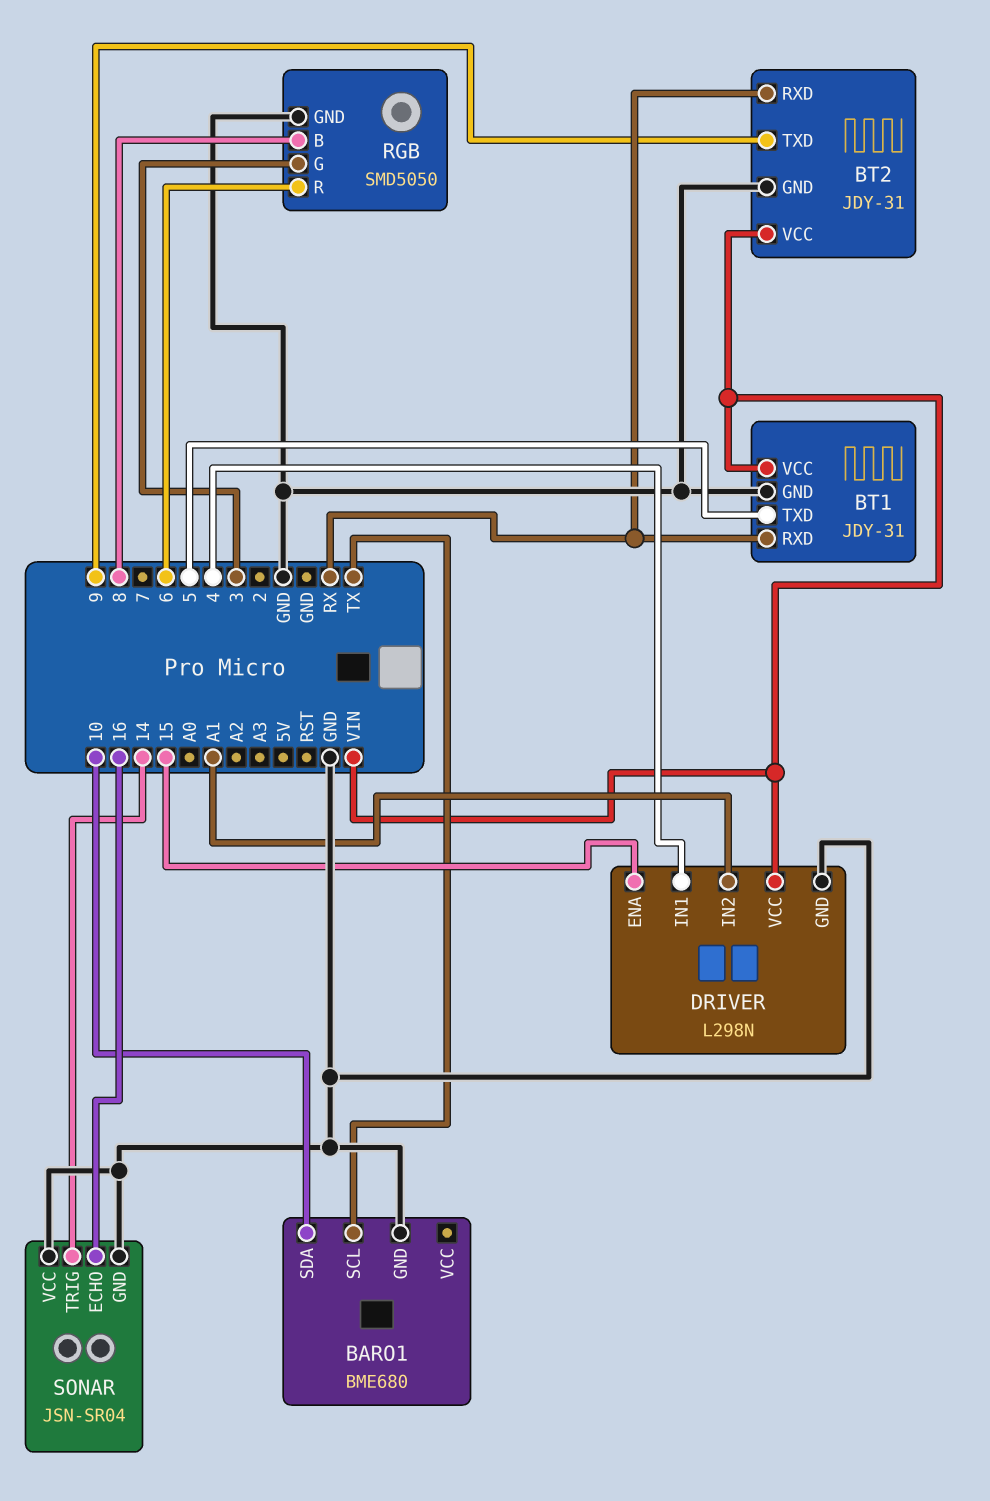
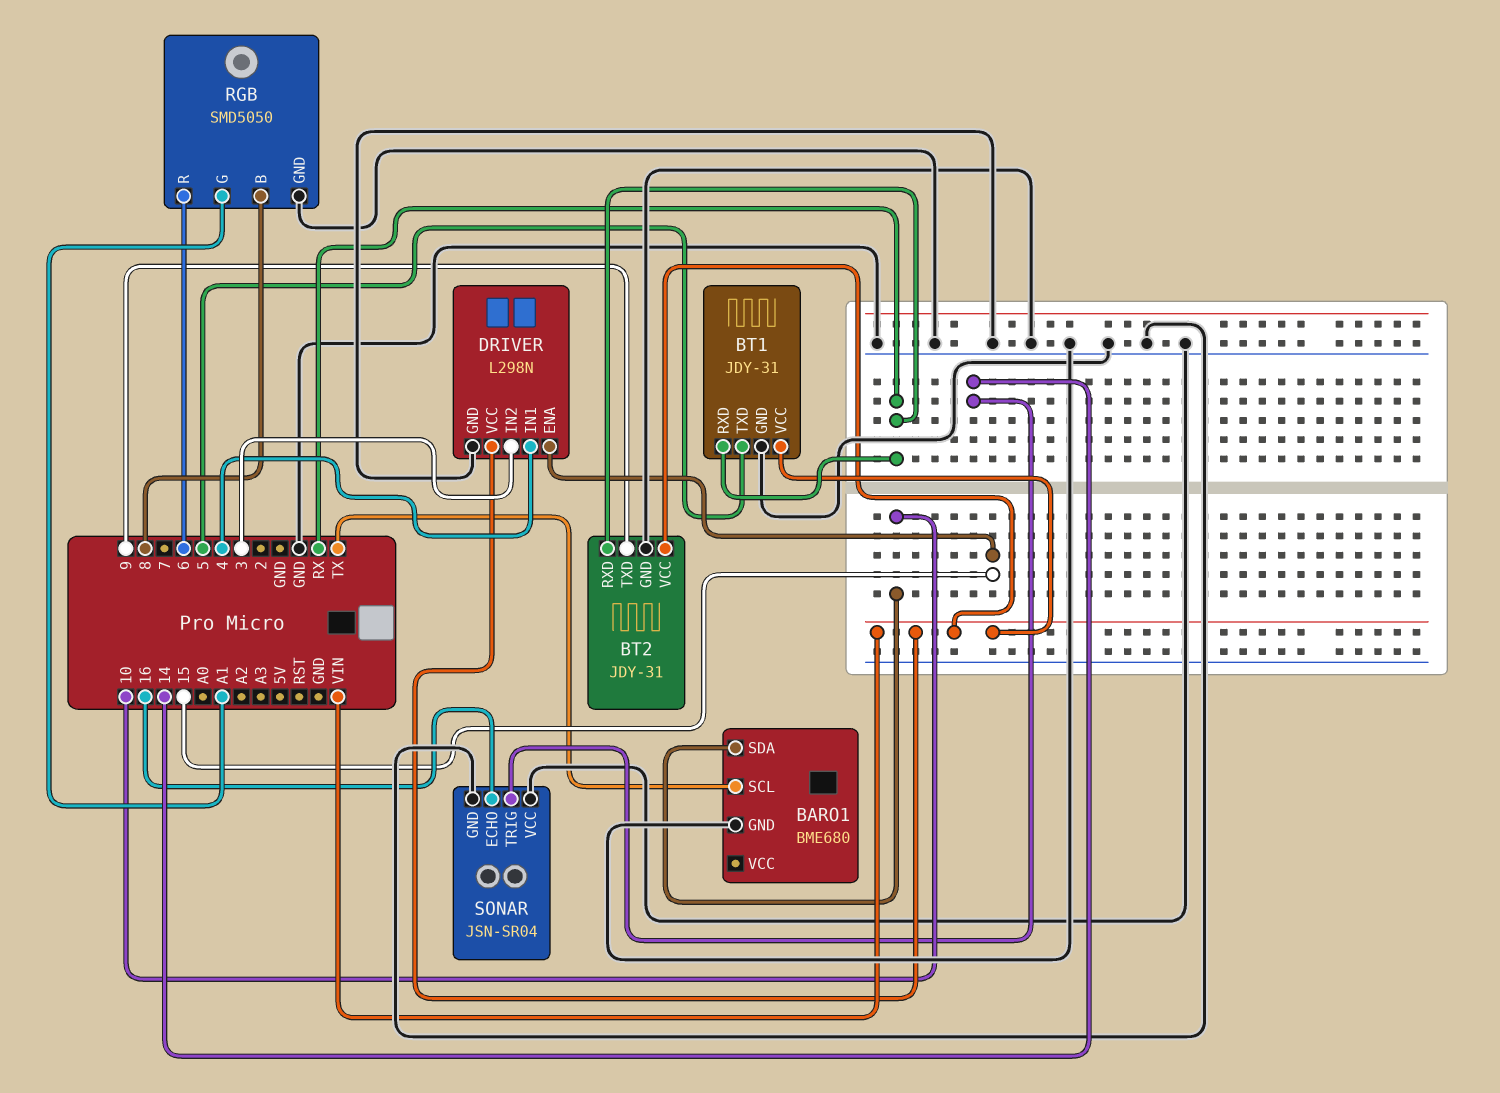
DRIVER pin IN2: A1 -> 3
RGB pin G: 3 -> A1

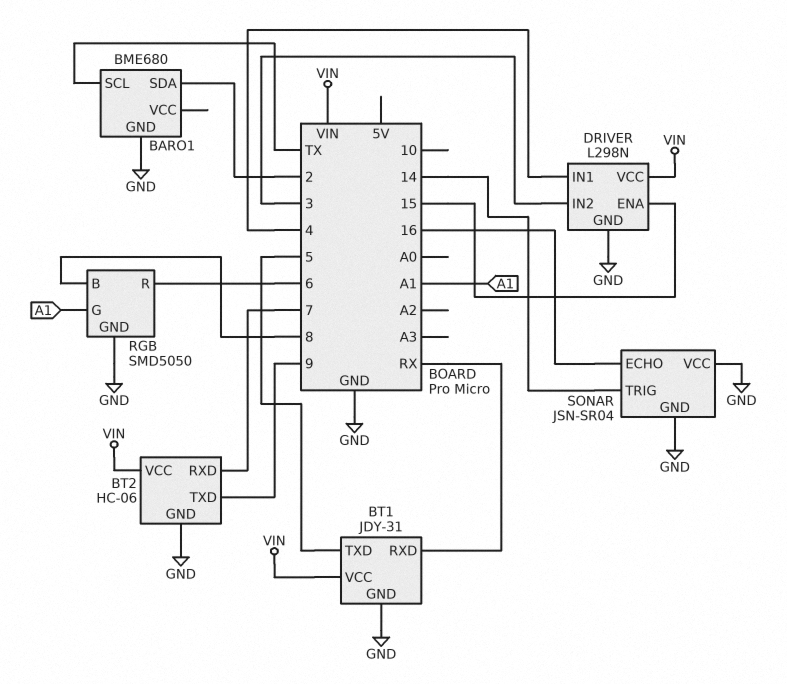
BARO1 pin SDA: 10 -> 2
BT2: JDY-31 -> HC-06
BT2 pin RXD: RX -> 7

